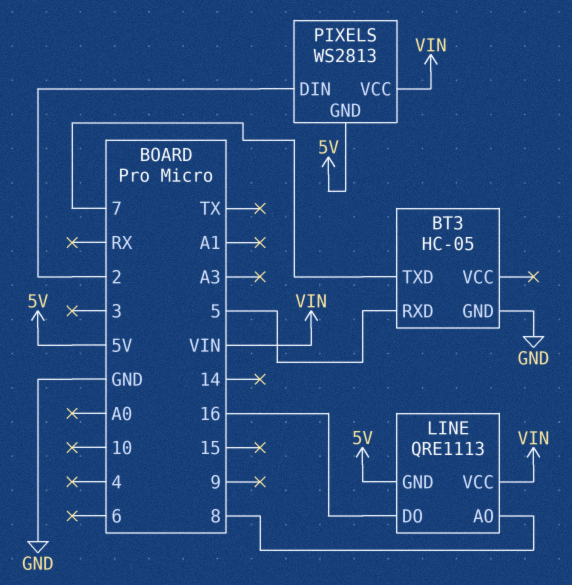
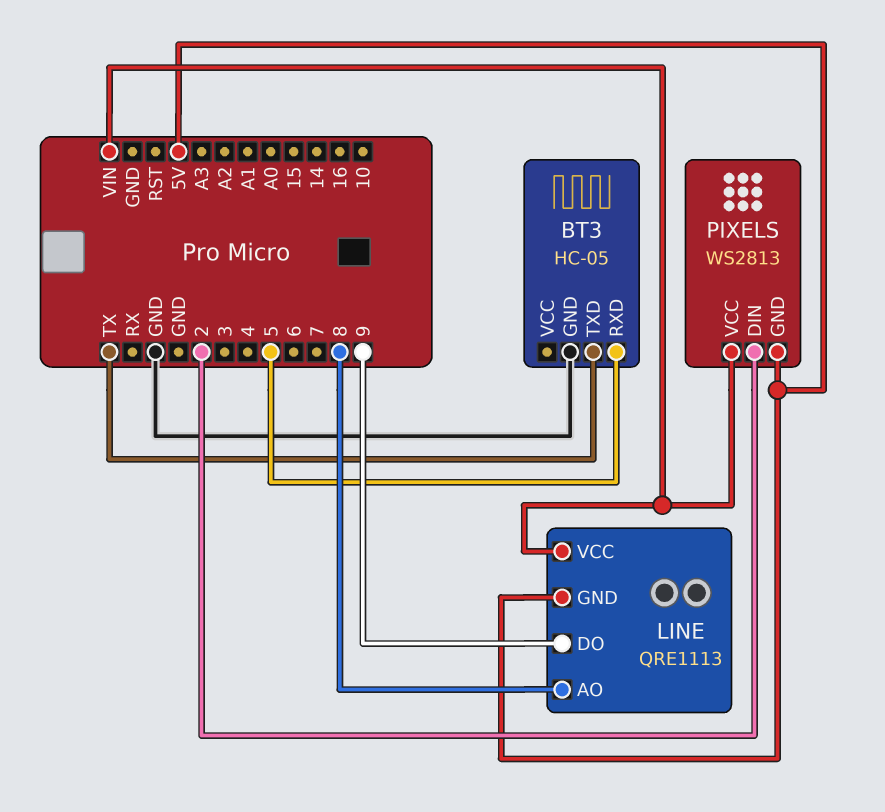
BT3 pin TXD: 7 -> TX
LINE pin DO: 16 -> 9

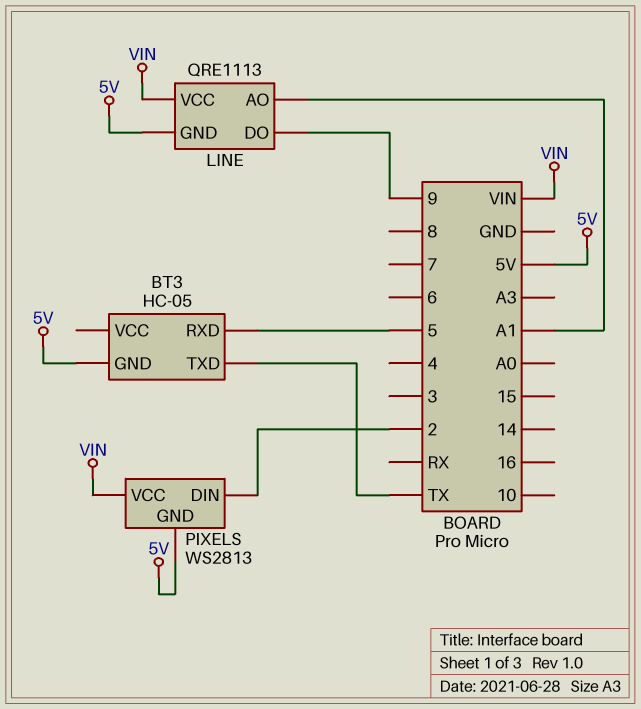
BT3 pin GND: GND -> 5V
LINE pin AO: 8 -> A1

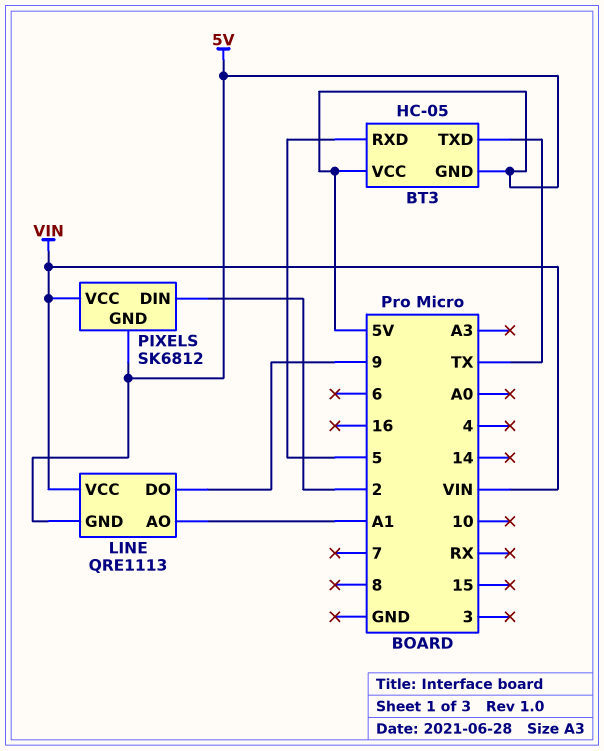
BT3 pin VCC: none -> 5V
PIXELS: WS2813 -> SK6812

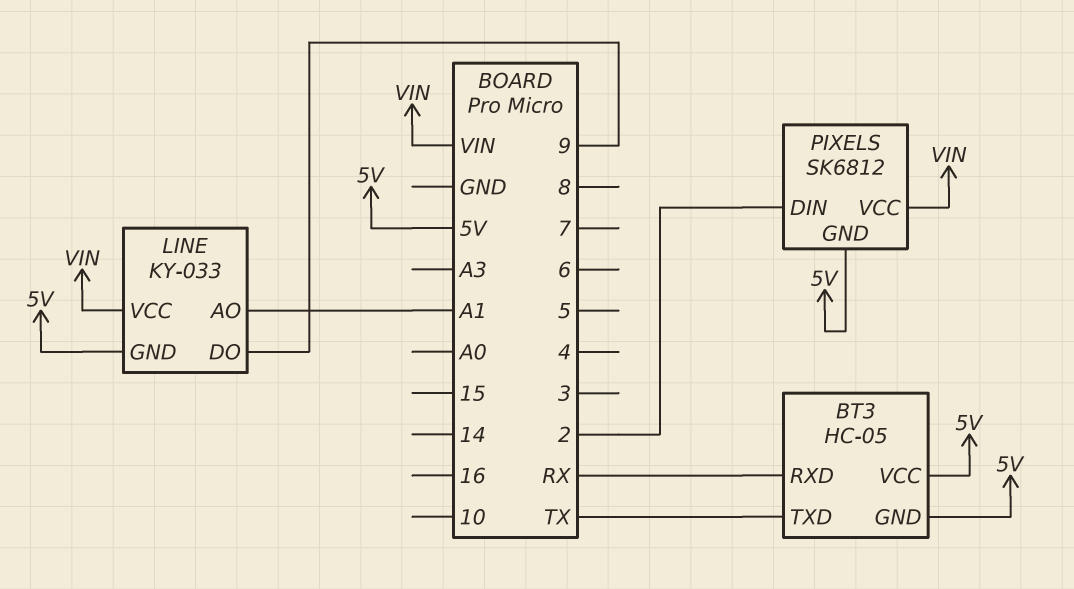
BT3 pin RXD: 5 -> RX
LINE: QRE1113 -> KY-033

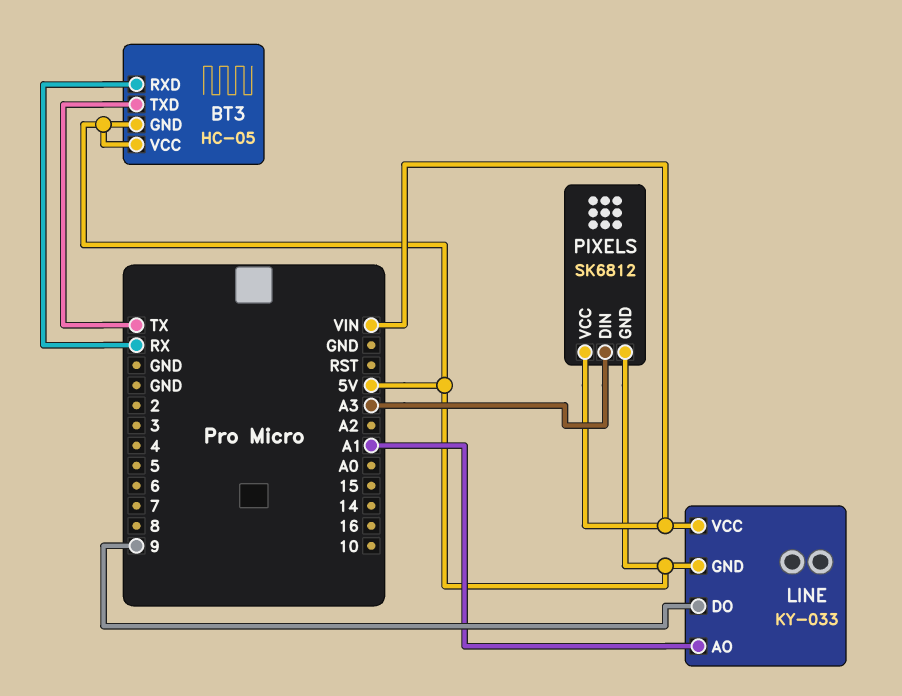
PIXELS pin DIN: 2 -> A3

